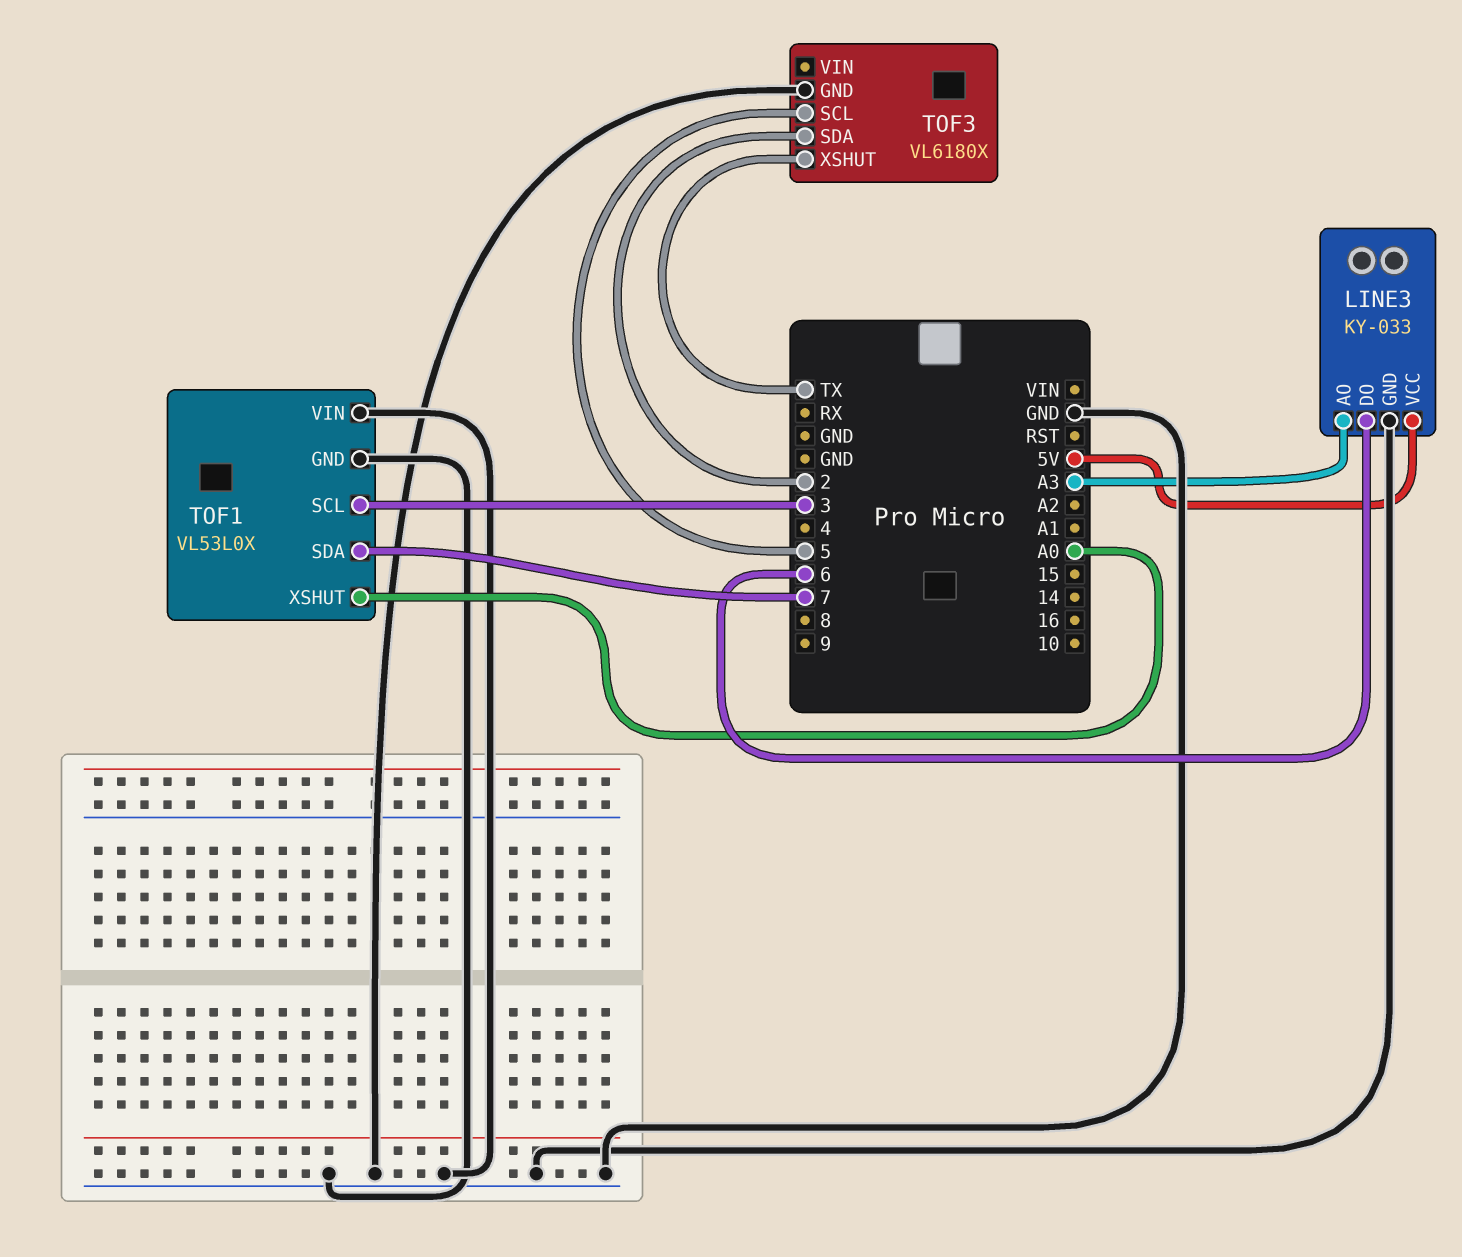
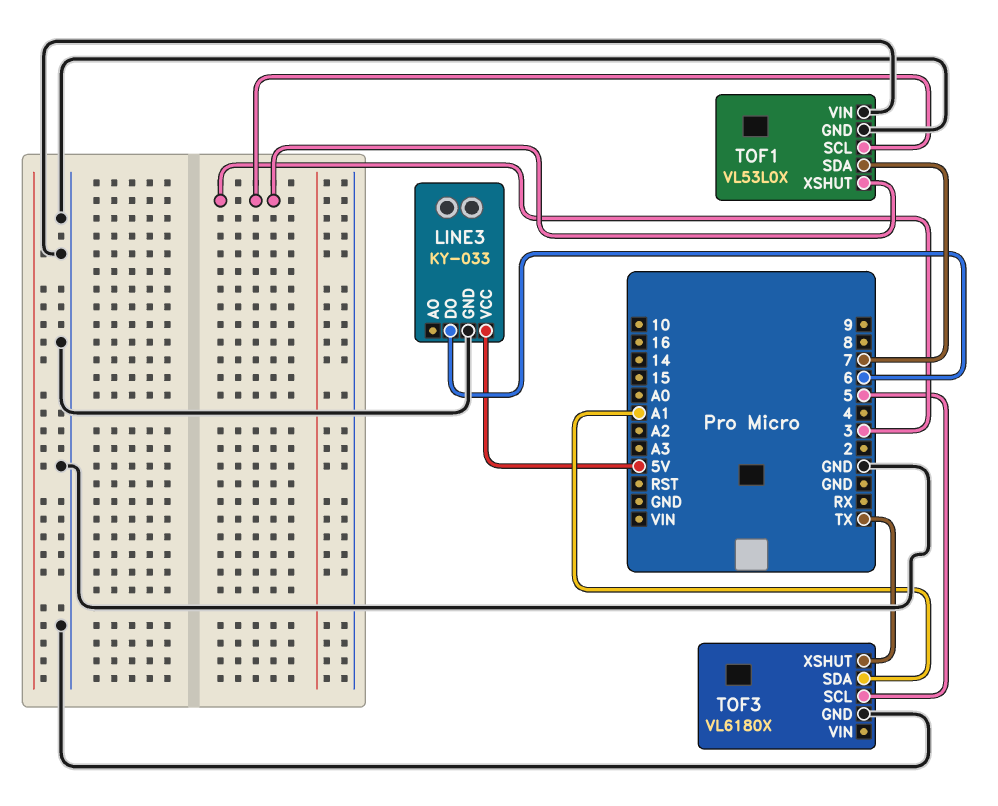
LINE3 pin AO: A3 -> none
TOF1 pin XSHUT: A0 -> 3
TOF3 pin SDA: 2 -> A1

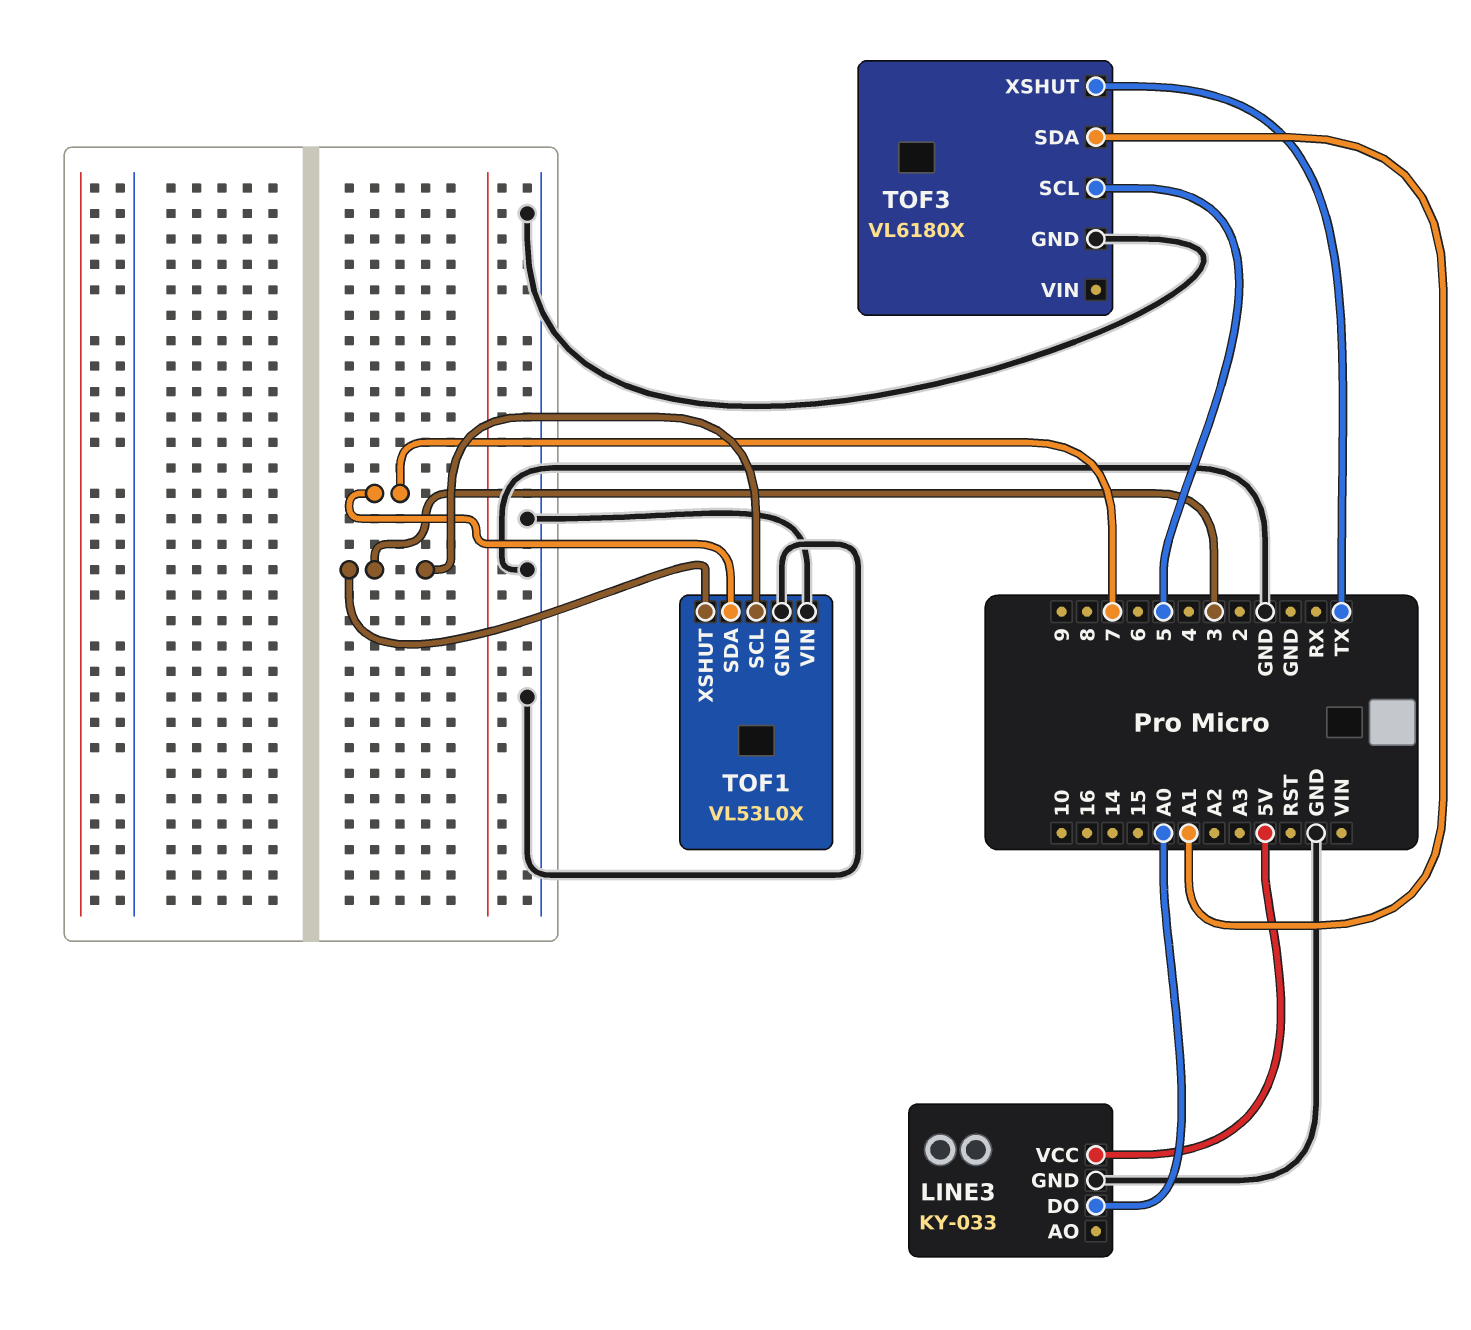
LINE3 pin DO: 6 -> A0

